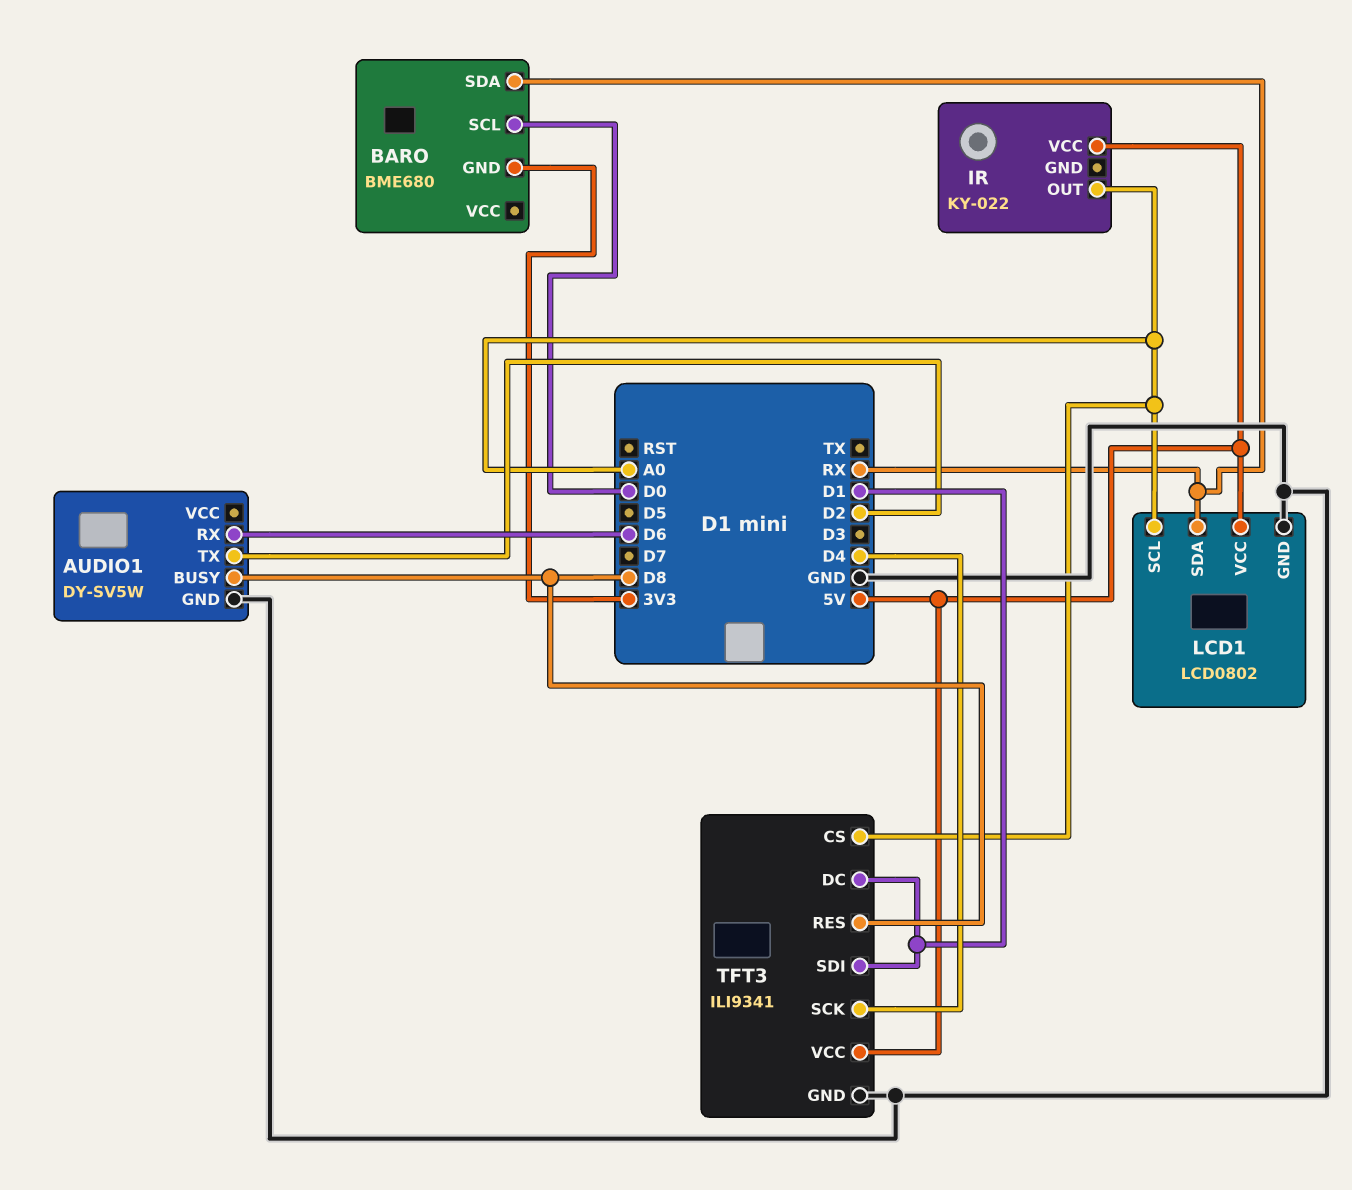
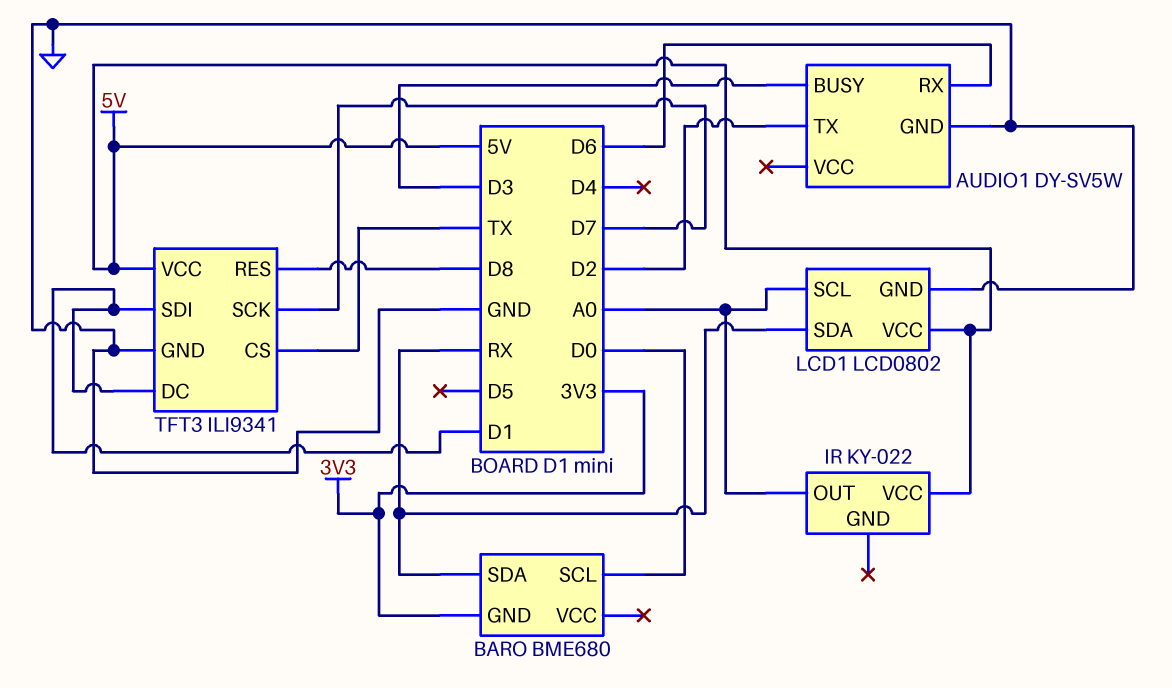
AUDIO1 pin BUSY: D8 -> D3
TFT3 pin CS: A0 -> TX
TFT3 pin SCK: D4 -> D7

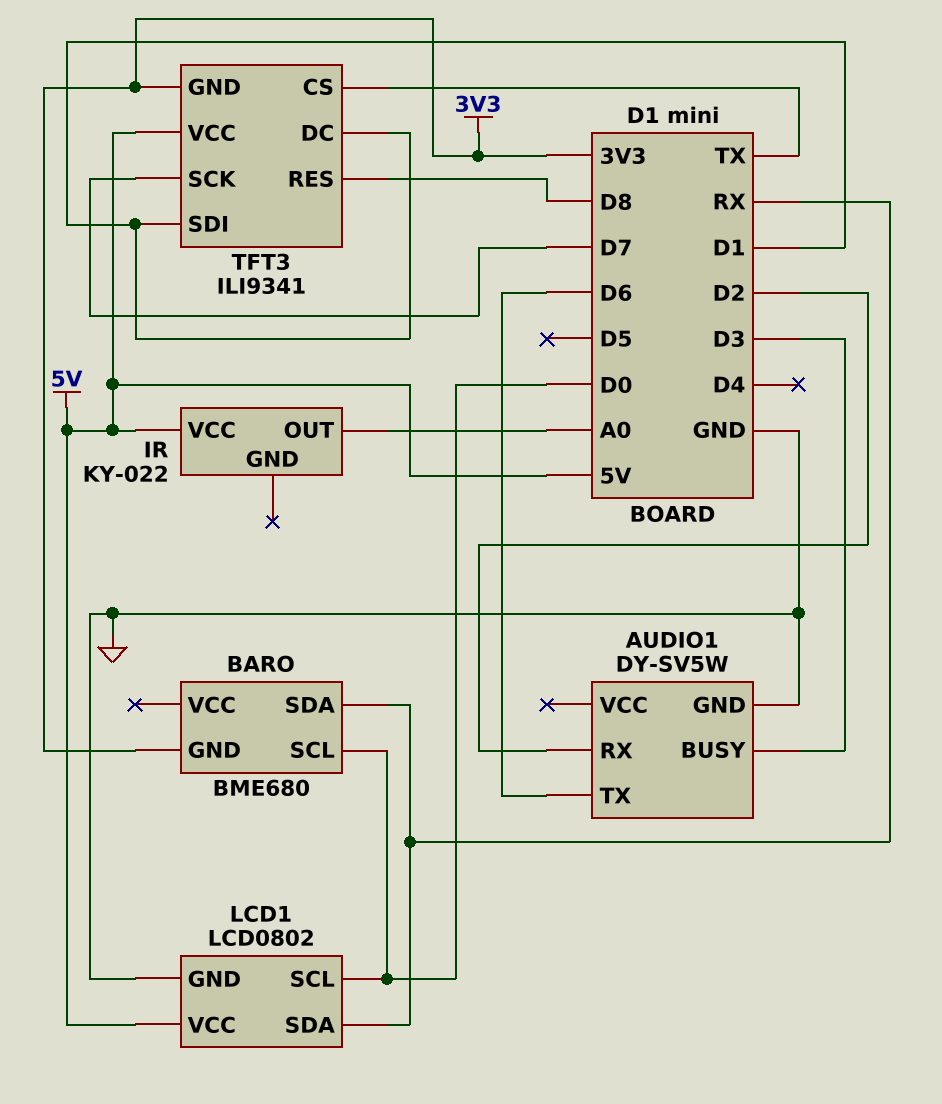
AUDIO1 pin RX: D6 -> D2
AUDIO1 pin TX: D2 -> D6
LCD1 pin SCL: A0 -> D0
TFT3 pin GND: GND -> 3V3

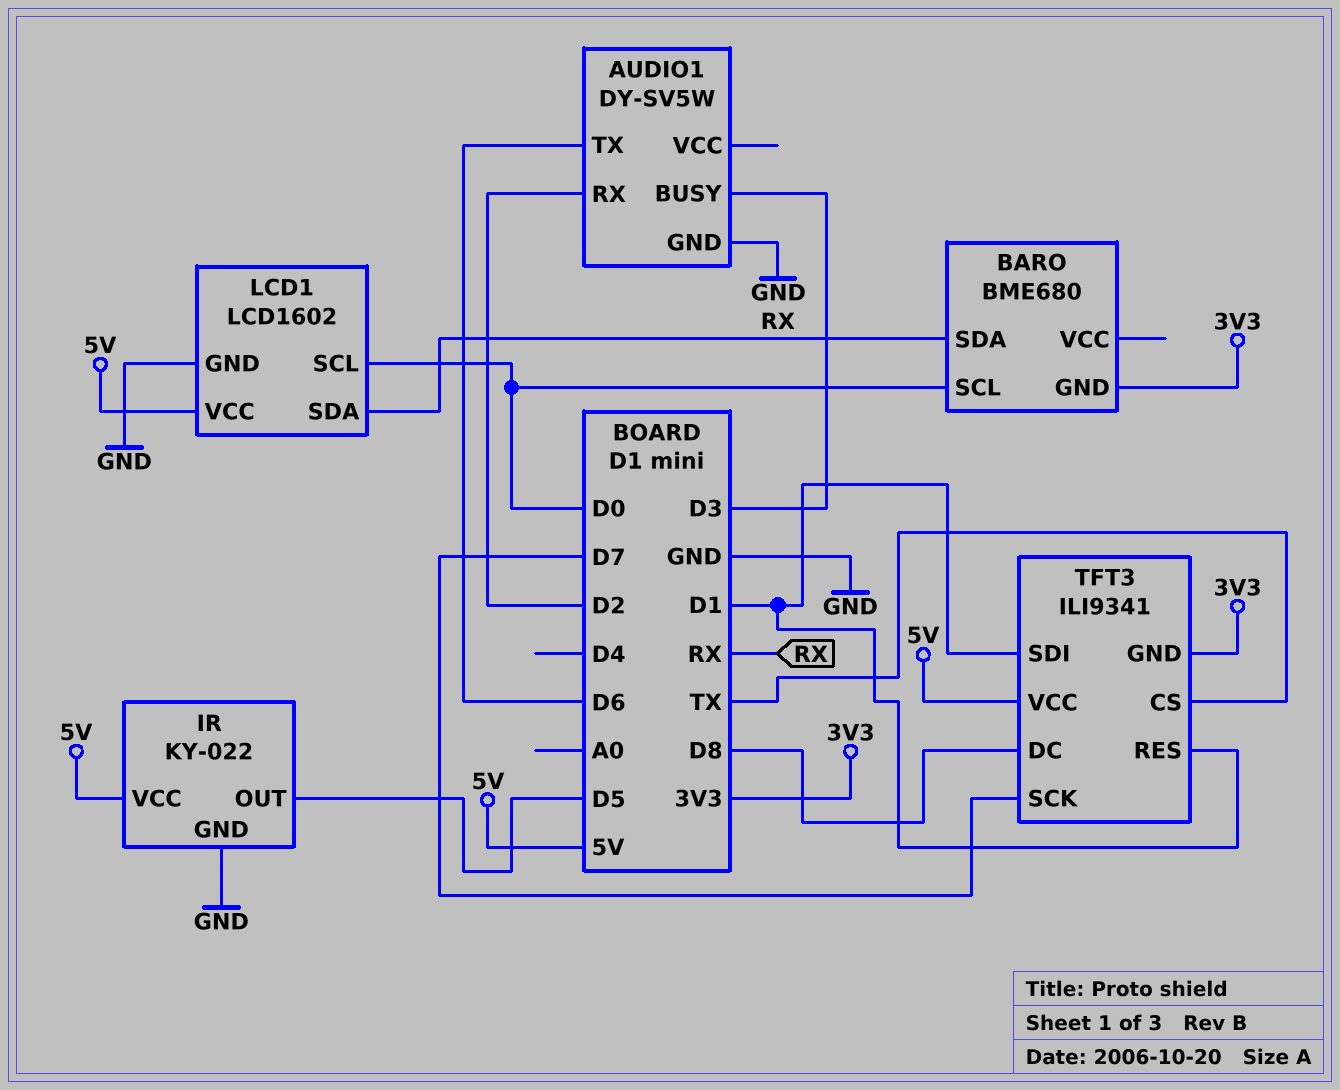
IR pin GND: none -> GND
IR pin OUT: A0 -> D5
LCD1: LCD0802 -> LCD1602
TFT3 pin DC: D1 -> D8
TFT3 pin RES: D8 -> D1

